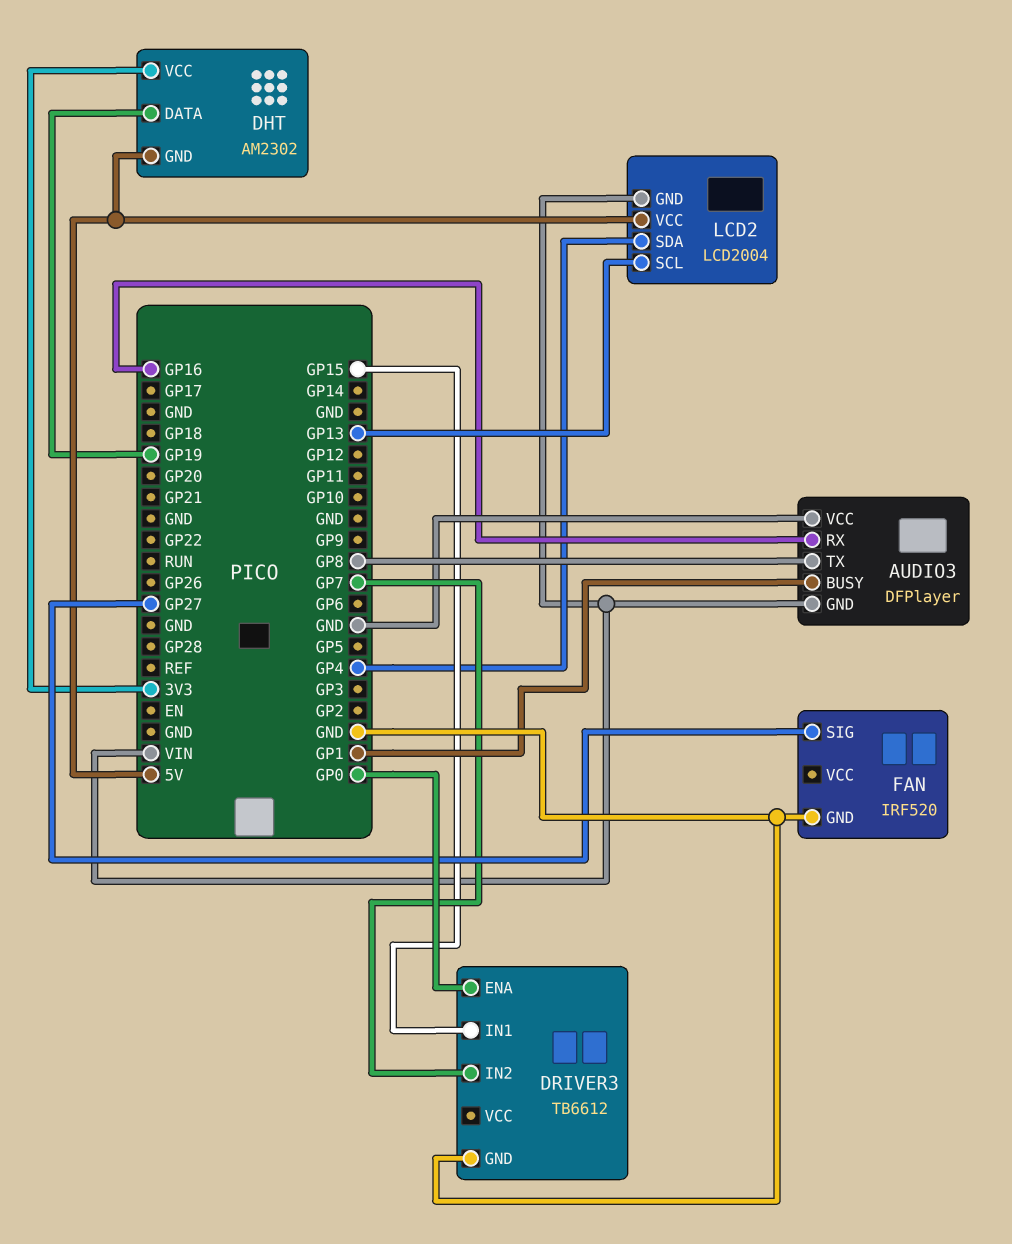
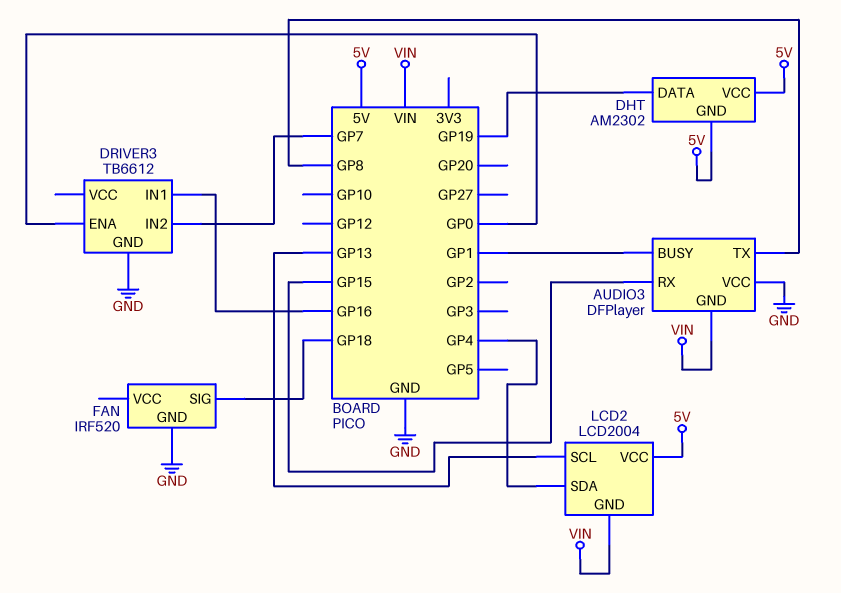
AUDIO3 pin RX: GP16 -> GP15
DHT pin VCC: 3V3 -> 5V
DRIVER3 pin IN1: GP15 -> GP16
FAN pin SIG: GP27 -> GP18

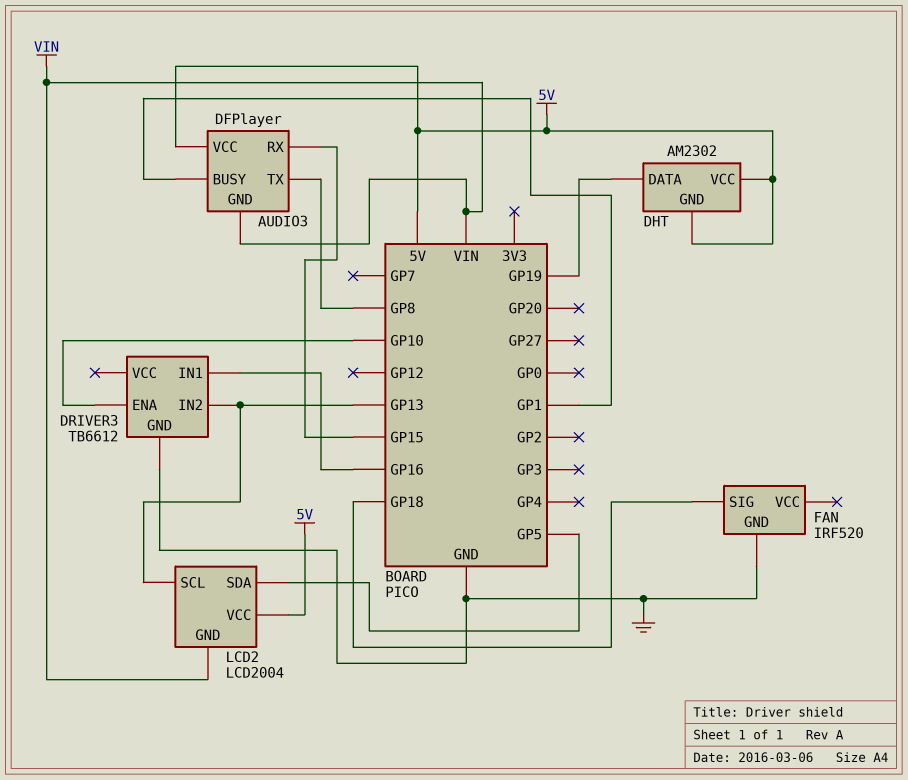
AUDIO3 pin VCC: GND -> 5V
DRIVER3 pin ENA: GP0 -> GP10
DRIVER3 pin IN2: GP7 -> GP13
LCD2 pin SDA: GP4 -> GP5

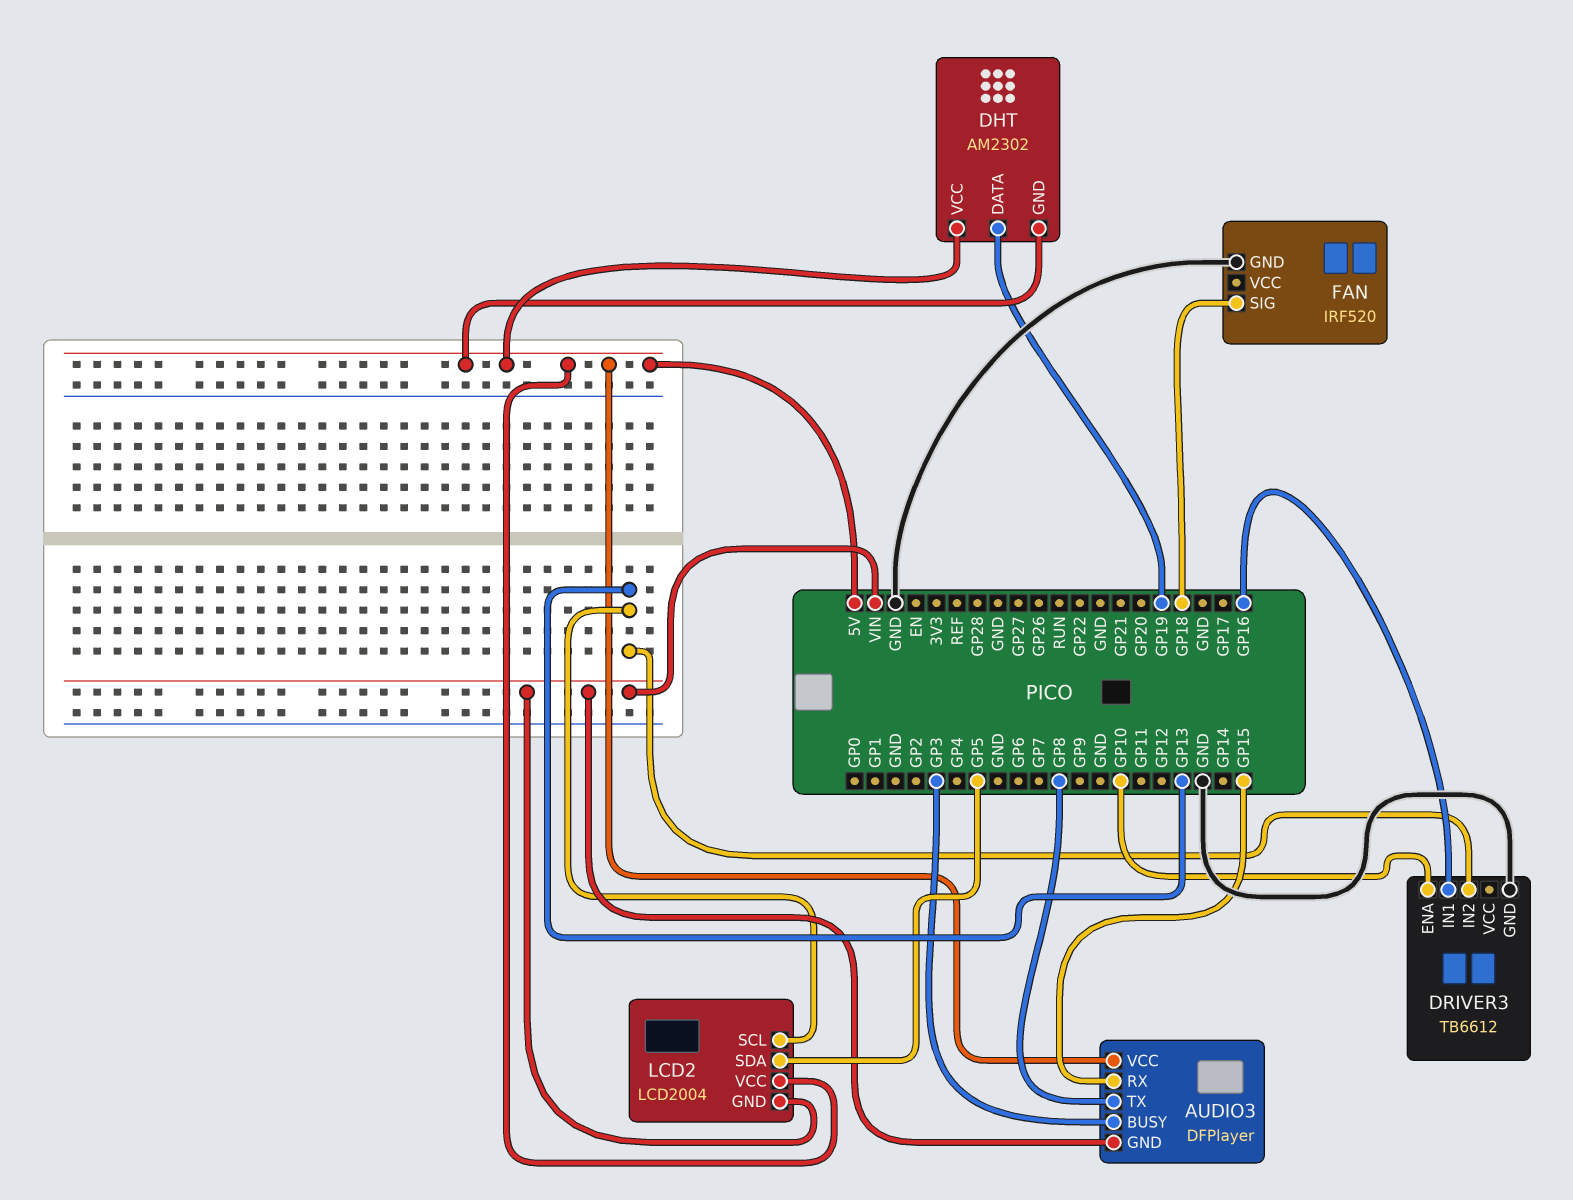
AUDIO3 pin BUSY: GP1 -> GP3

